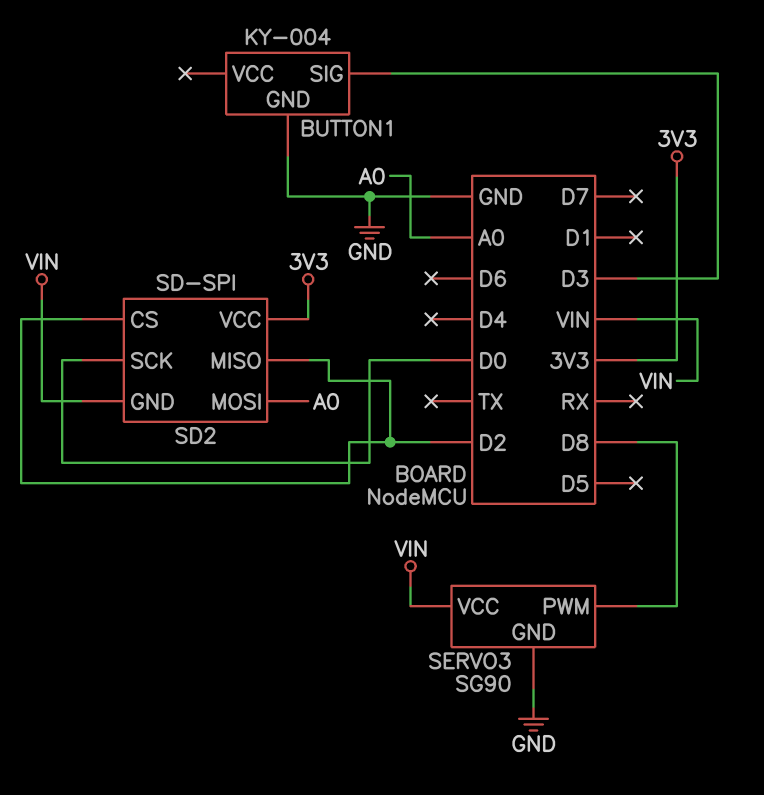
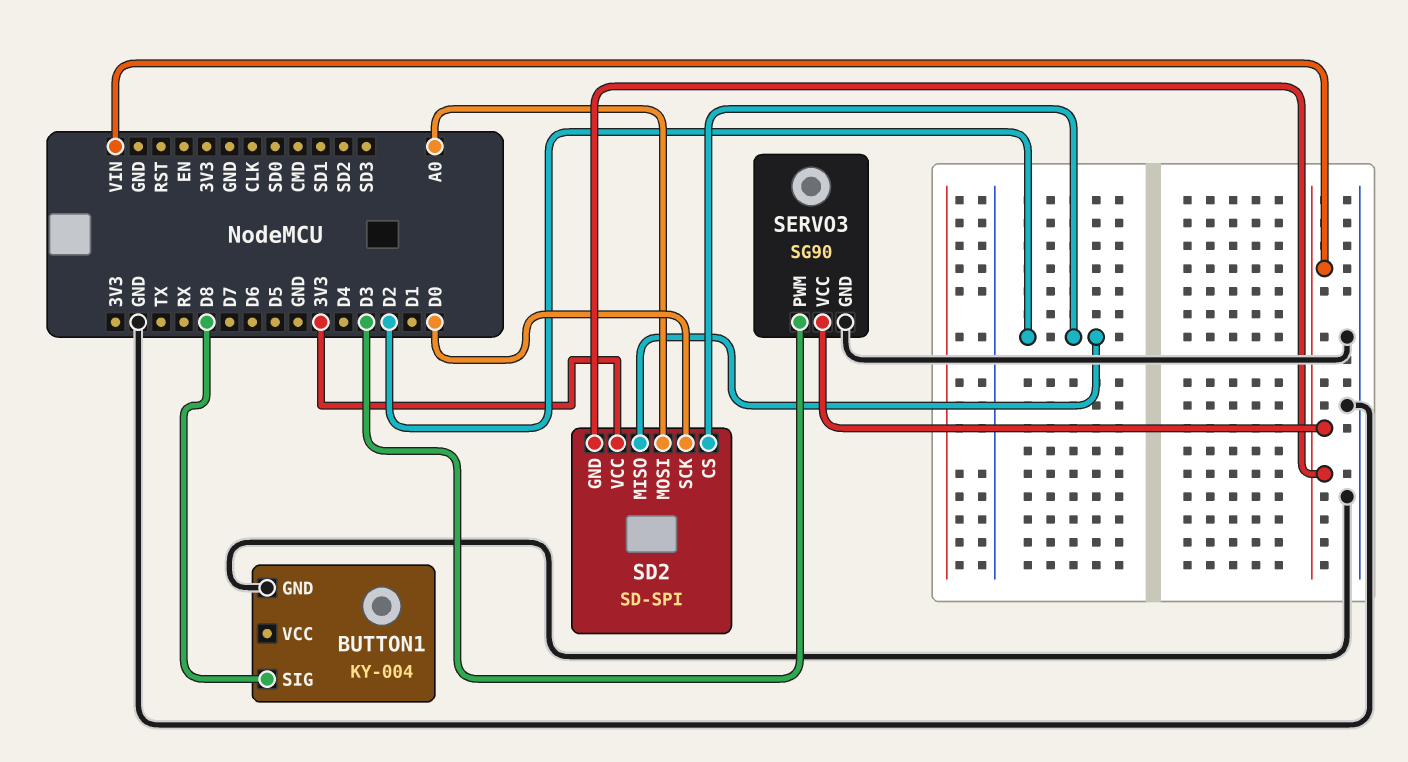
BUTTON1 pin SIG: D3 -> D8
SERVO3 pin PWM: D8 -> D3

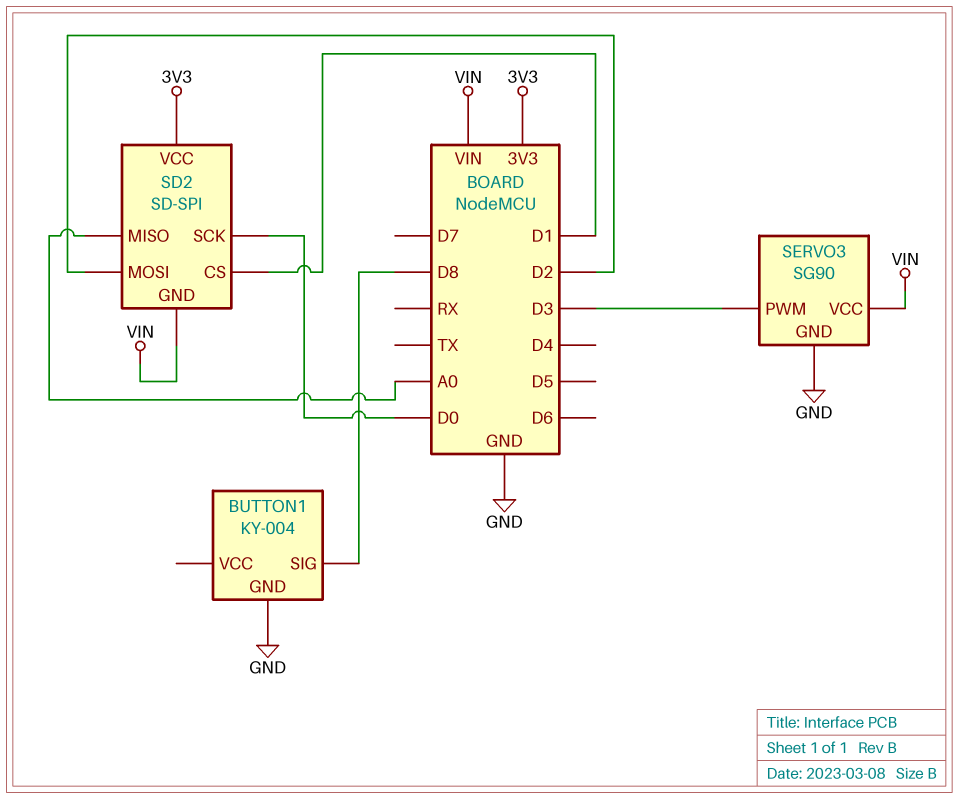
SD2 pin CS: D2 -> D1
SD2 pin MISO: D2 -> A0
SD2 pin MOSI: A0 -> D2

